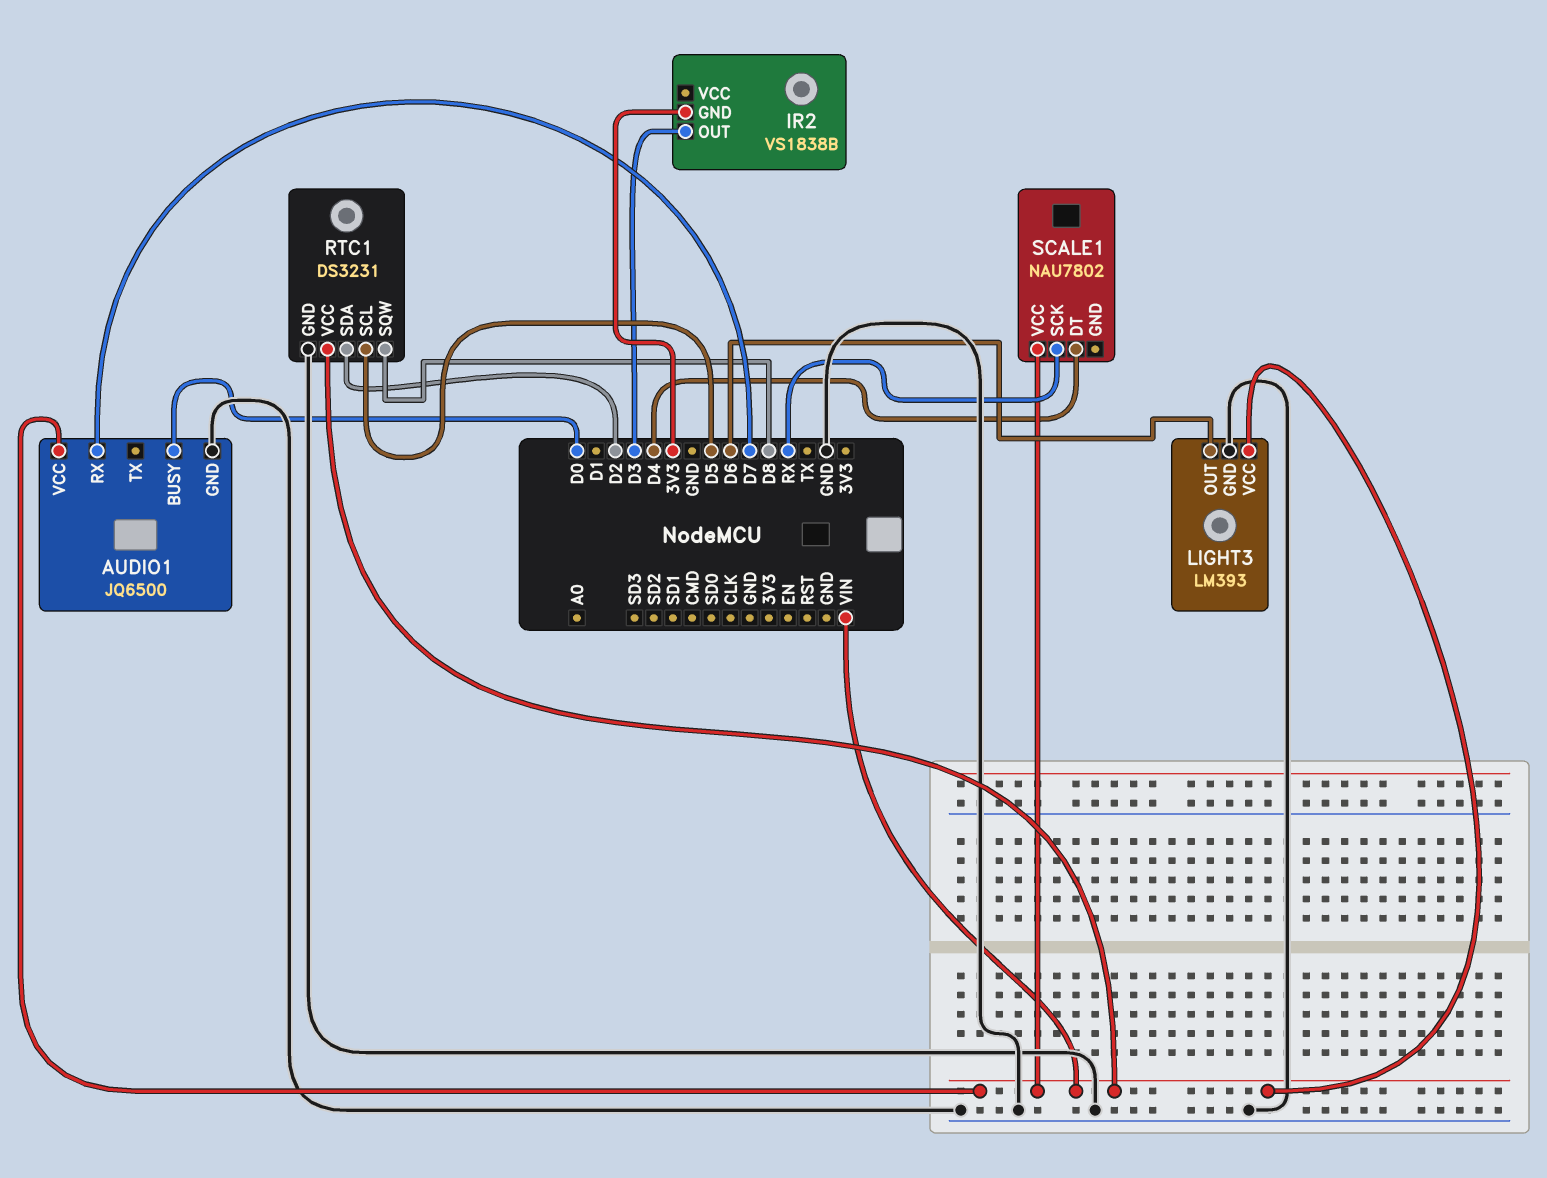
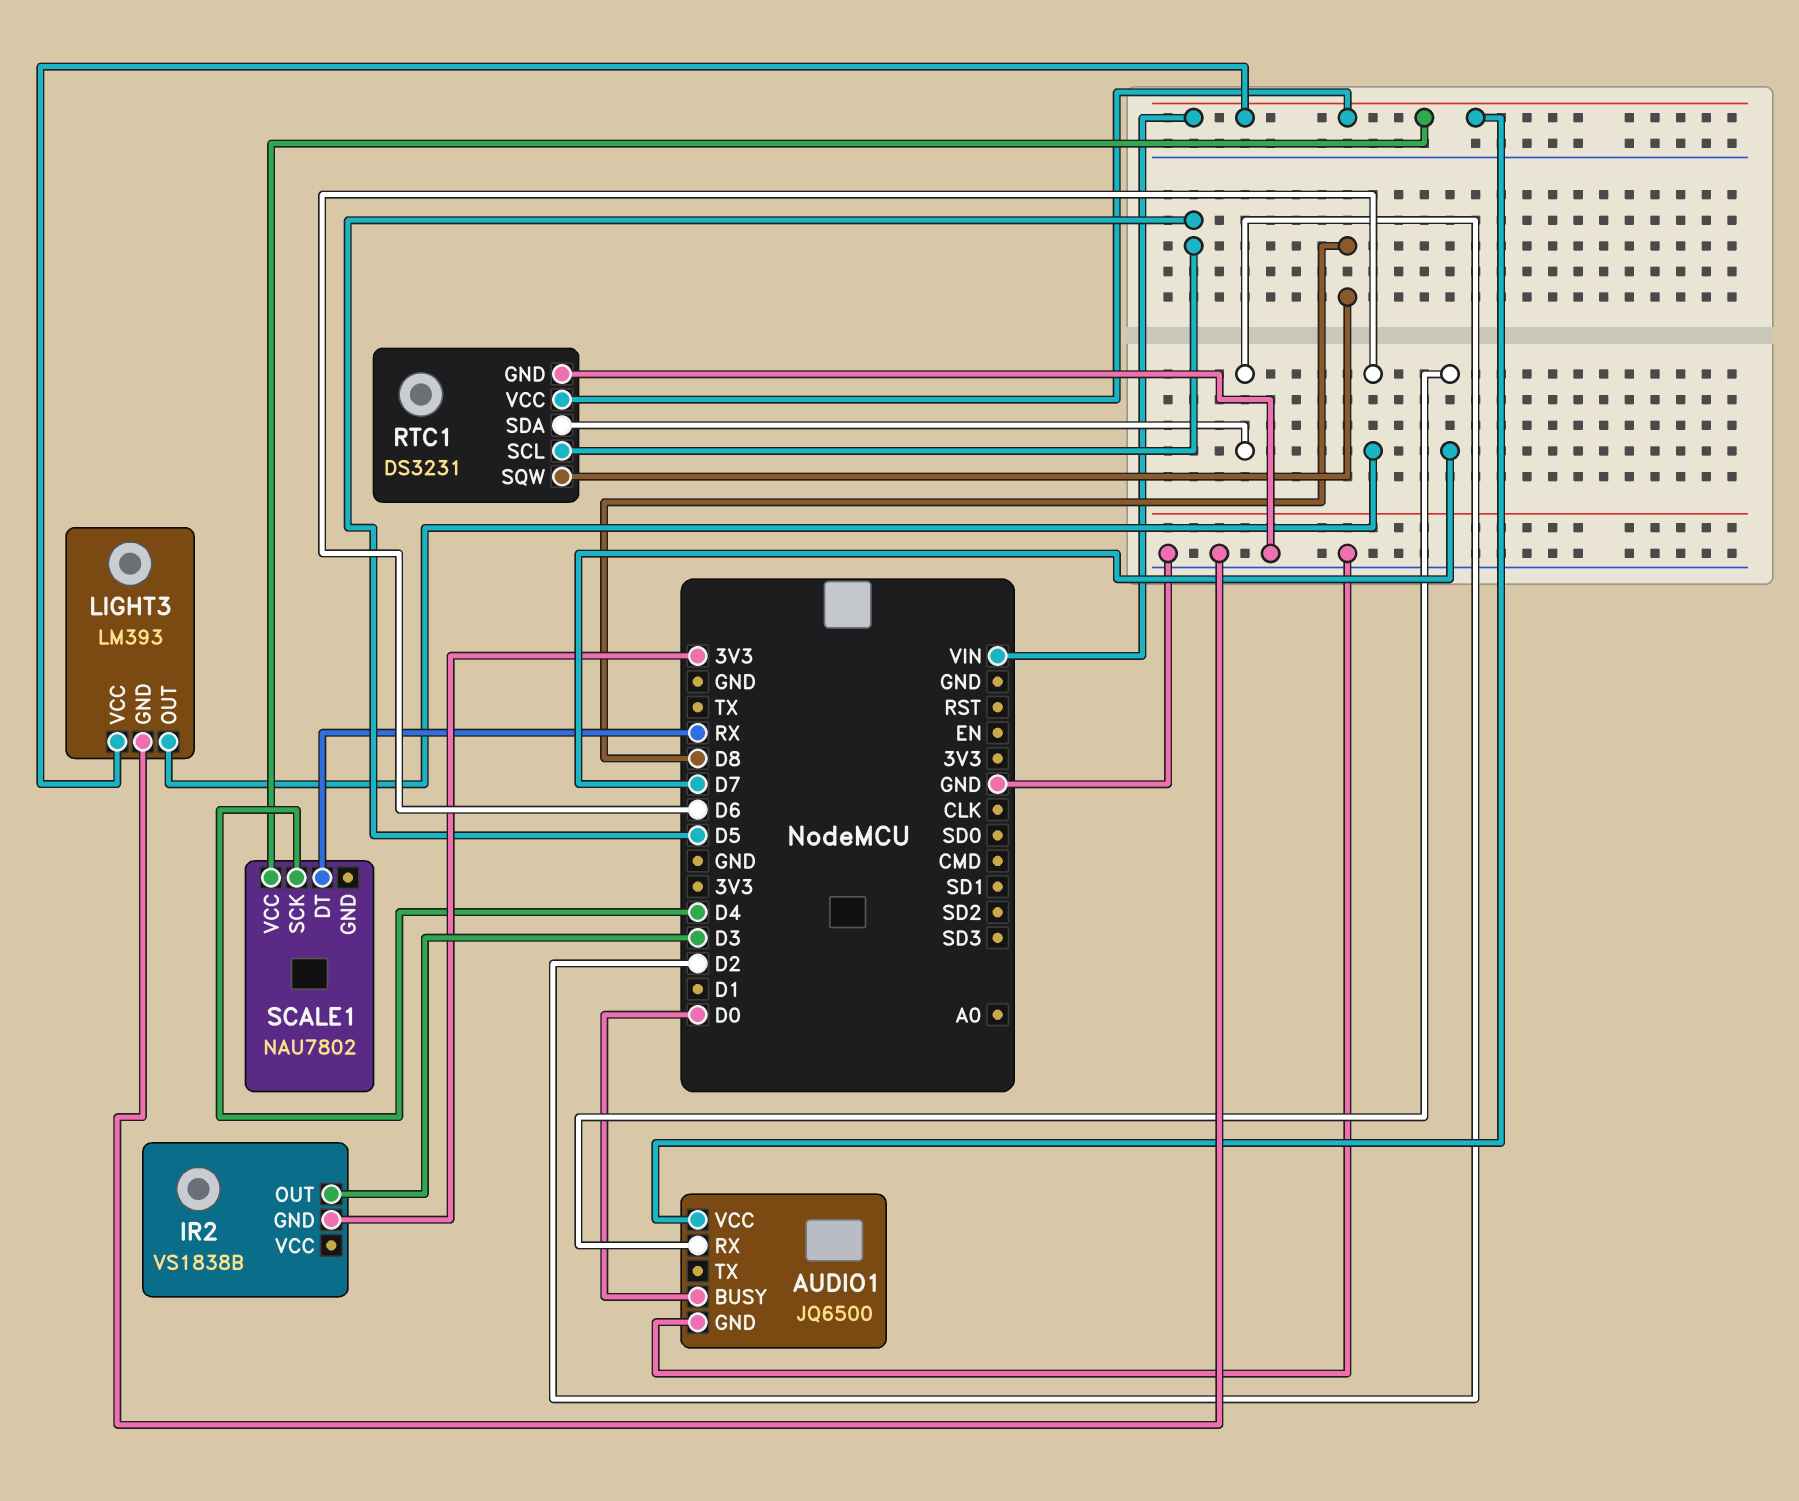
SCALE1 pin DT: D4 -> RX
SCALE1 pin SCK: RX -> D4

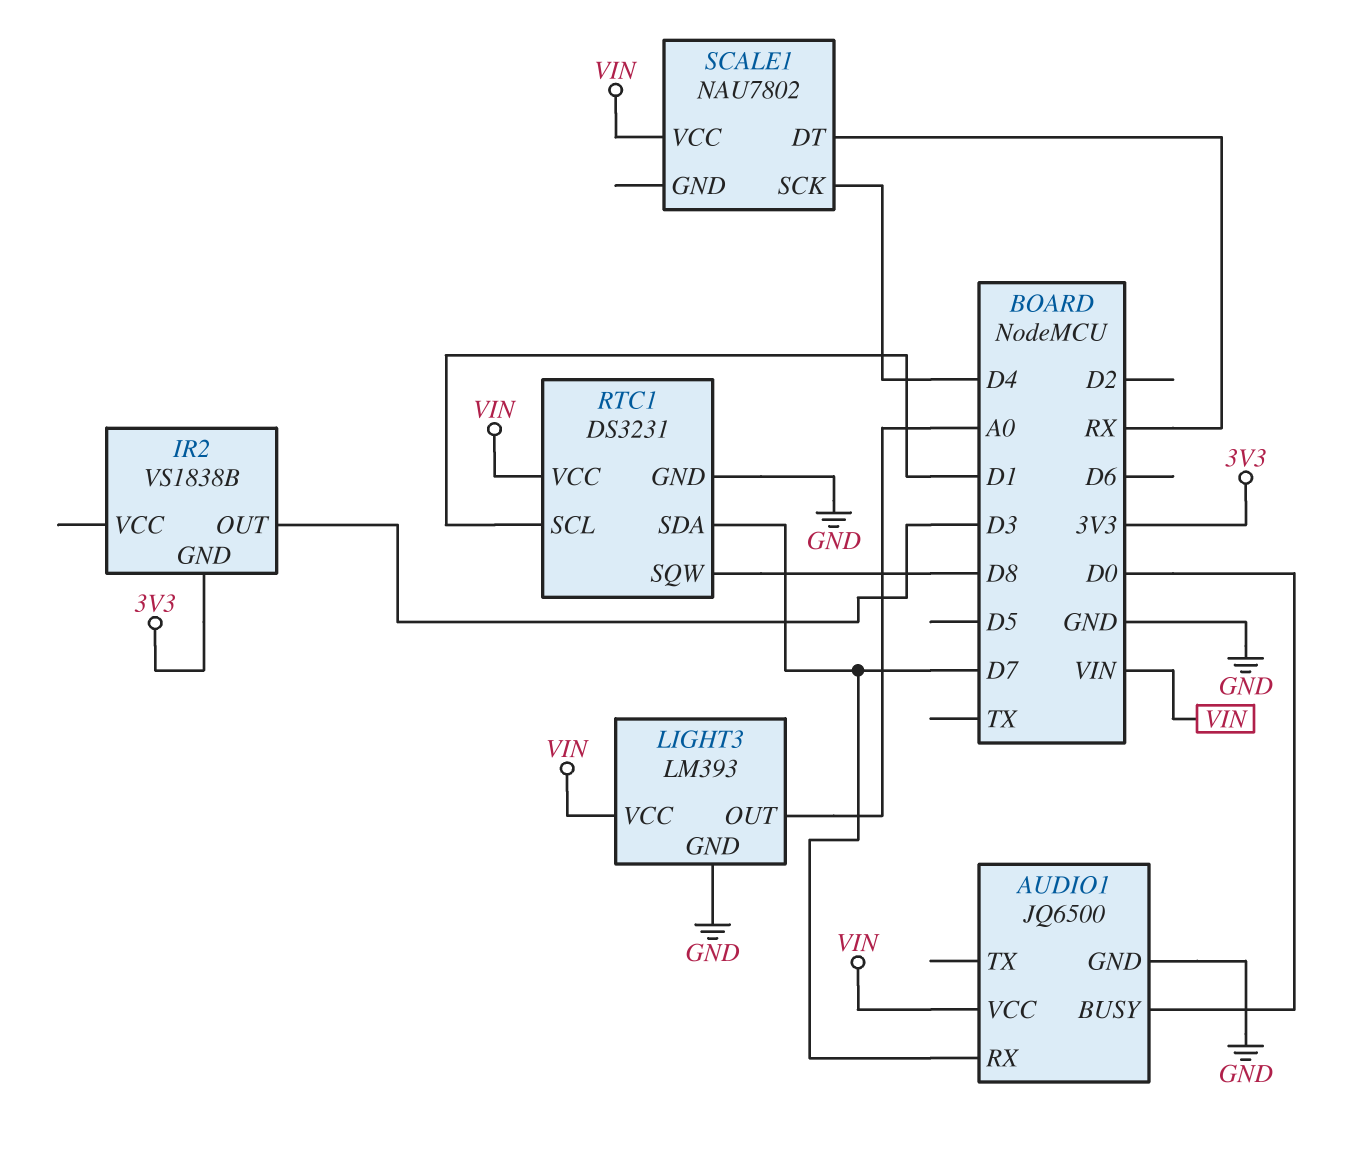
LIGHT3 pin OUT: D6 -> A0
RTC1 pin SCL: D5 -> D1
RTC1 pin SDA: D2 -> D7

